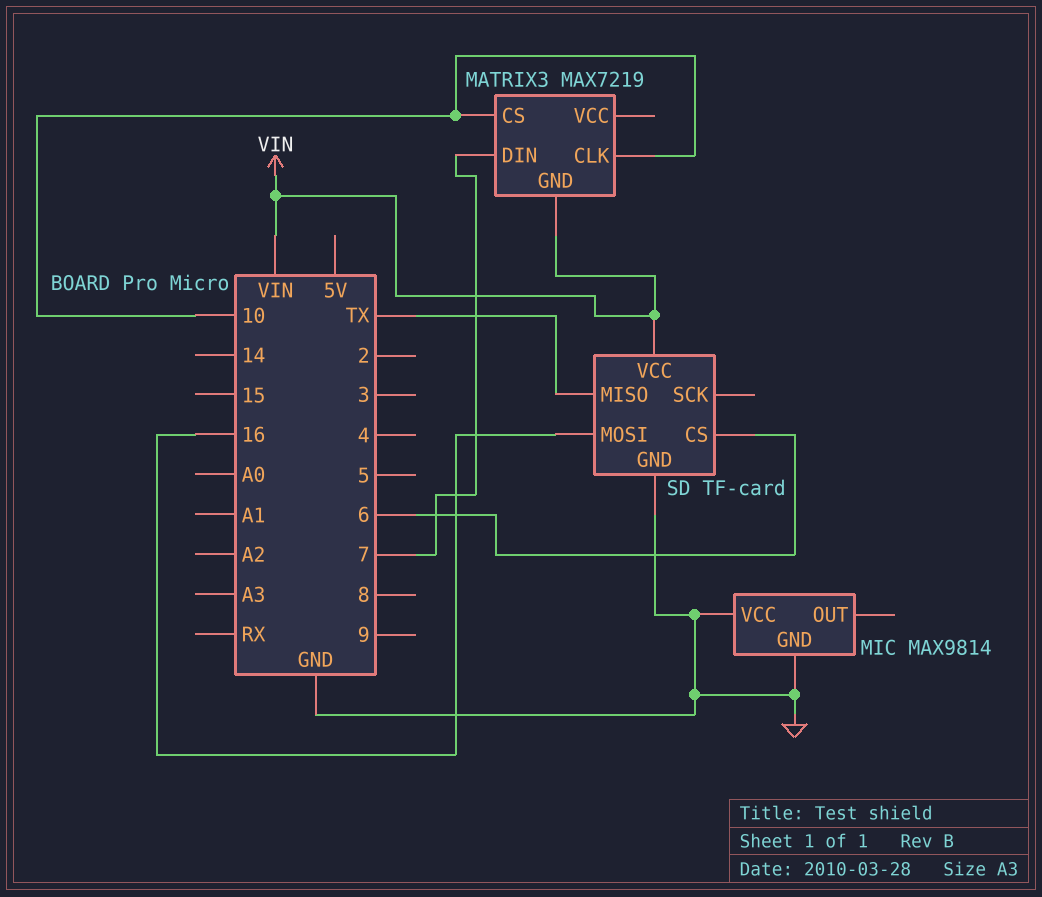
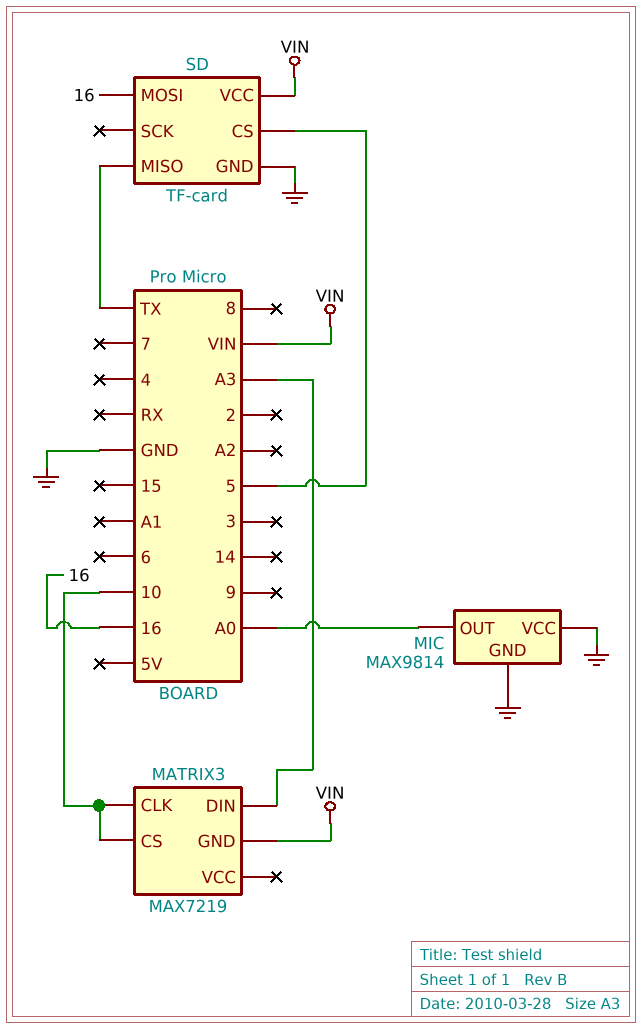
MATRIX3 pin DIN: 7 -> A3
MIC pin OUT: none -> A0
SD pin CS: 6 -> 5

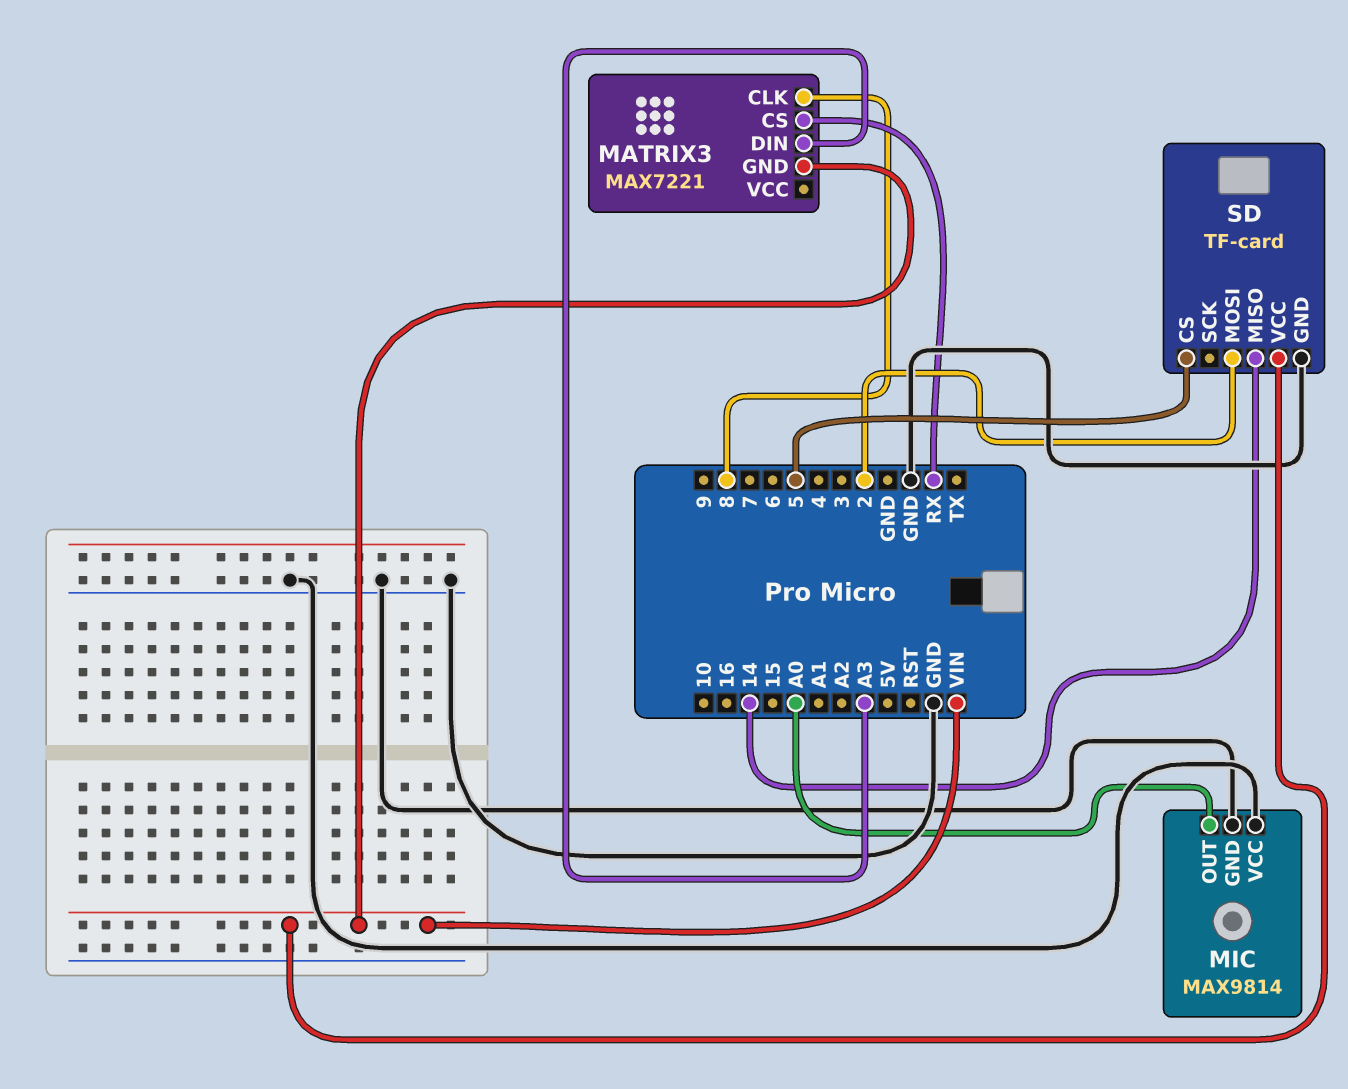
MATRIX3: MAX7219 -> MAX7221
MATRIX3 pin CLK: 10 -> 8
MATRIX3 pin CS: 10 -> RX
SD pin MISO: TX -> 14
SD pin MOSI: 16 -> 2

